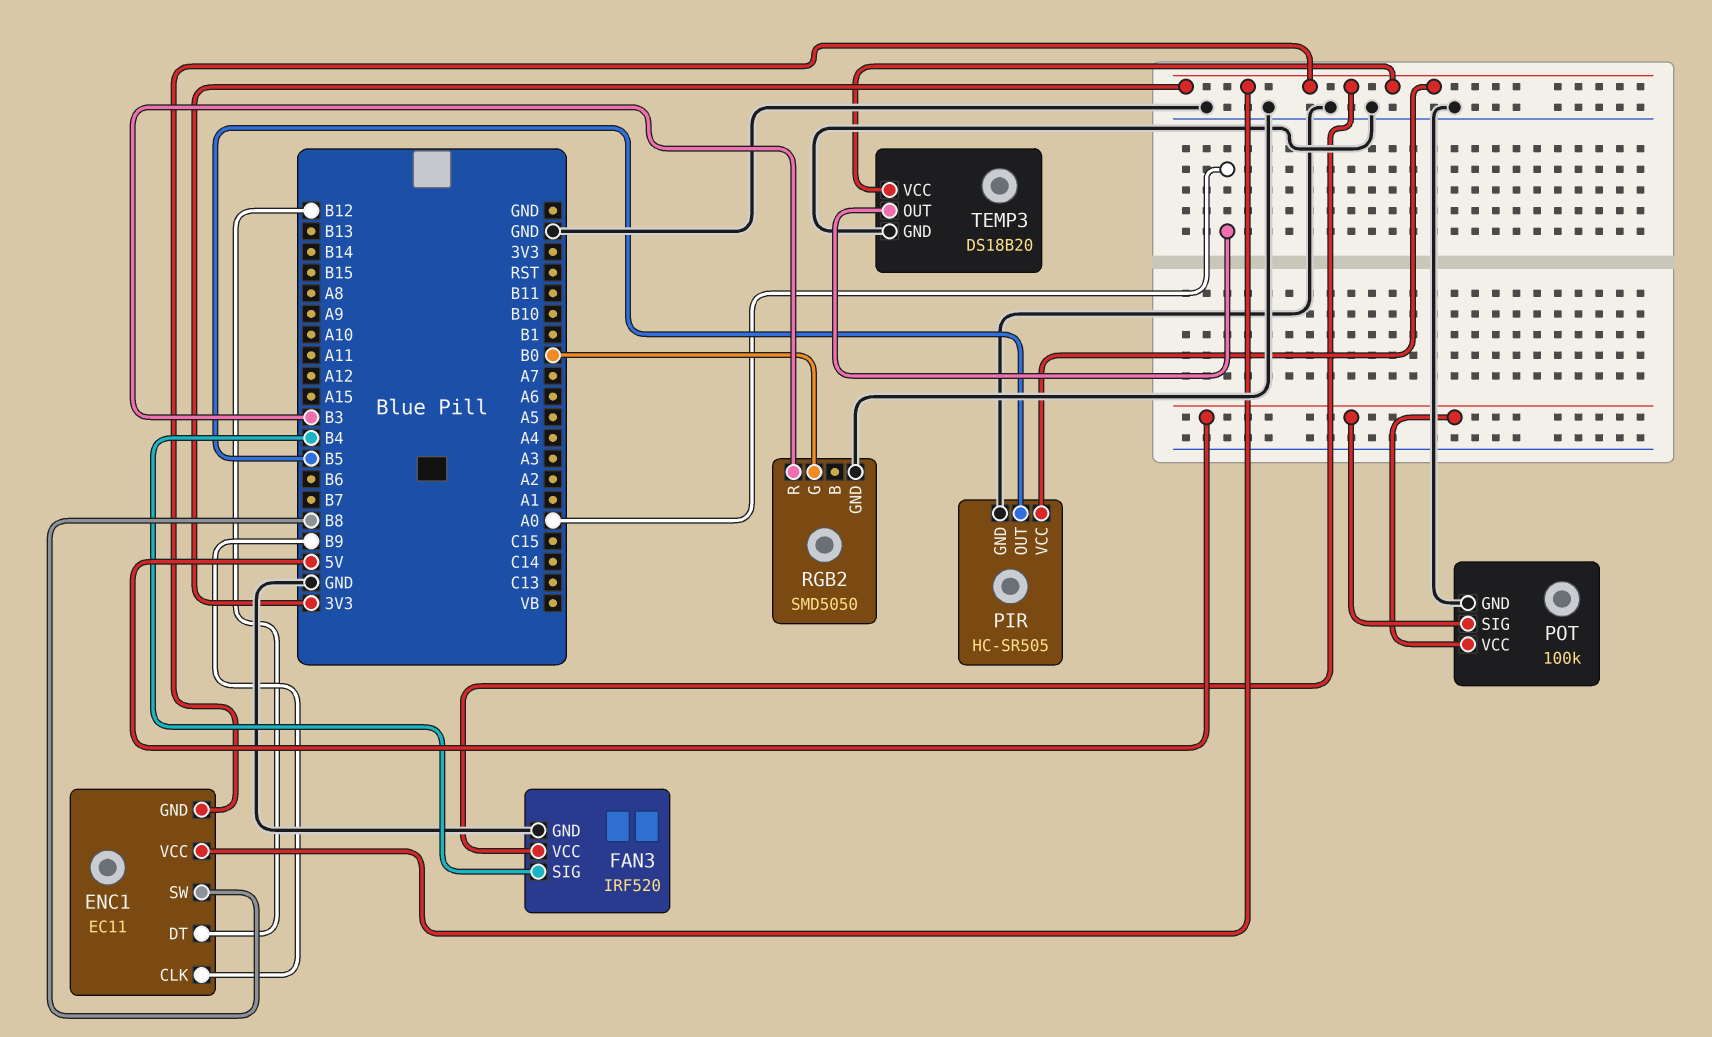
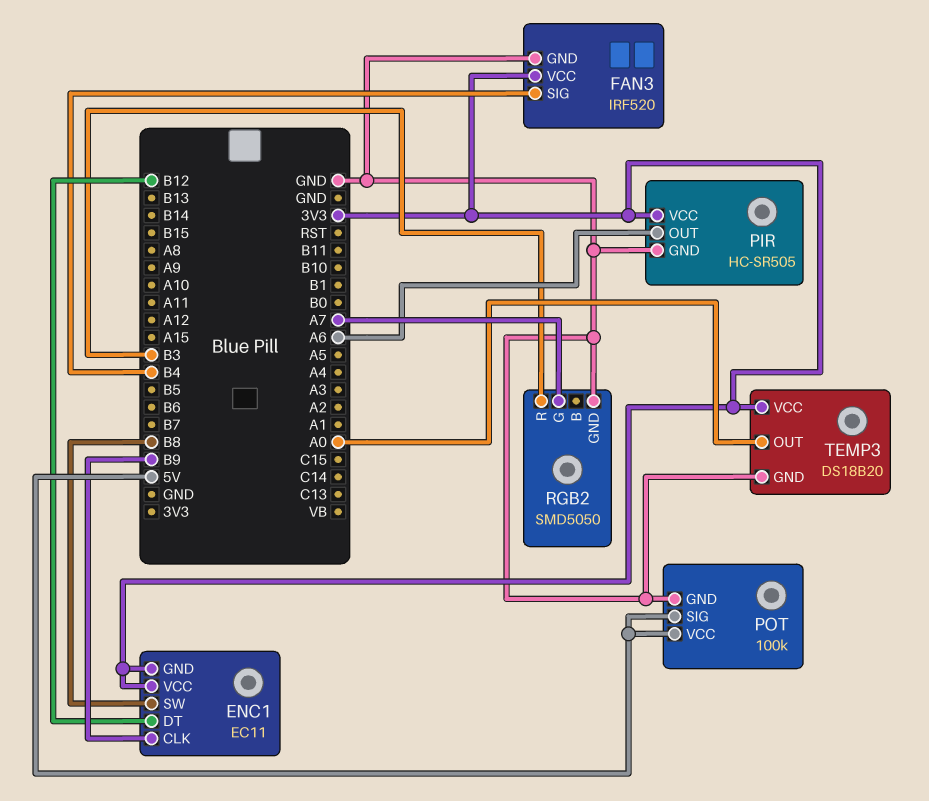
PIR pin OUT: B5 -> A6
RGB2 pin G: B0 -> A7

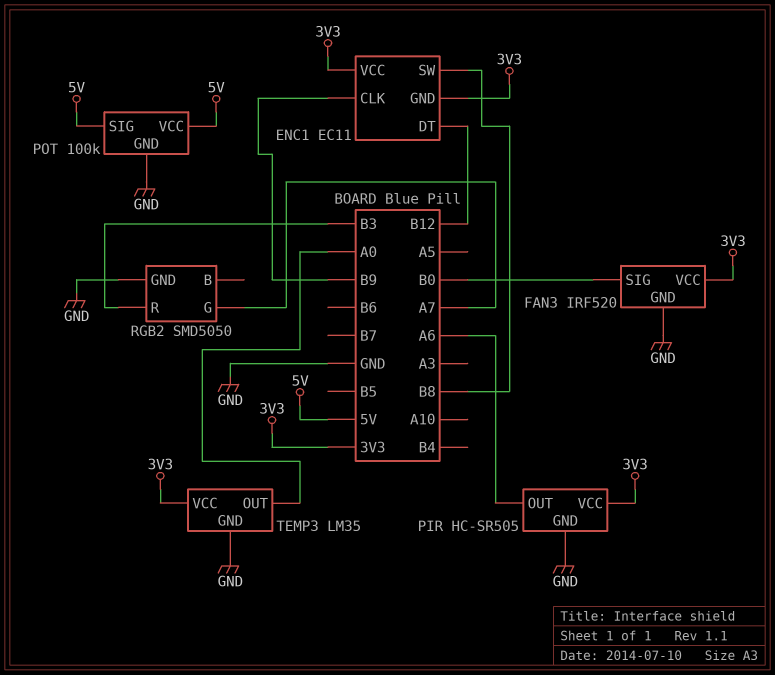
FAN3 pin SIG: B4 -> B0
TEMP3: DS18B20 -> LM35

